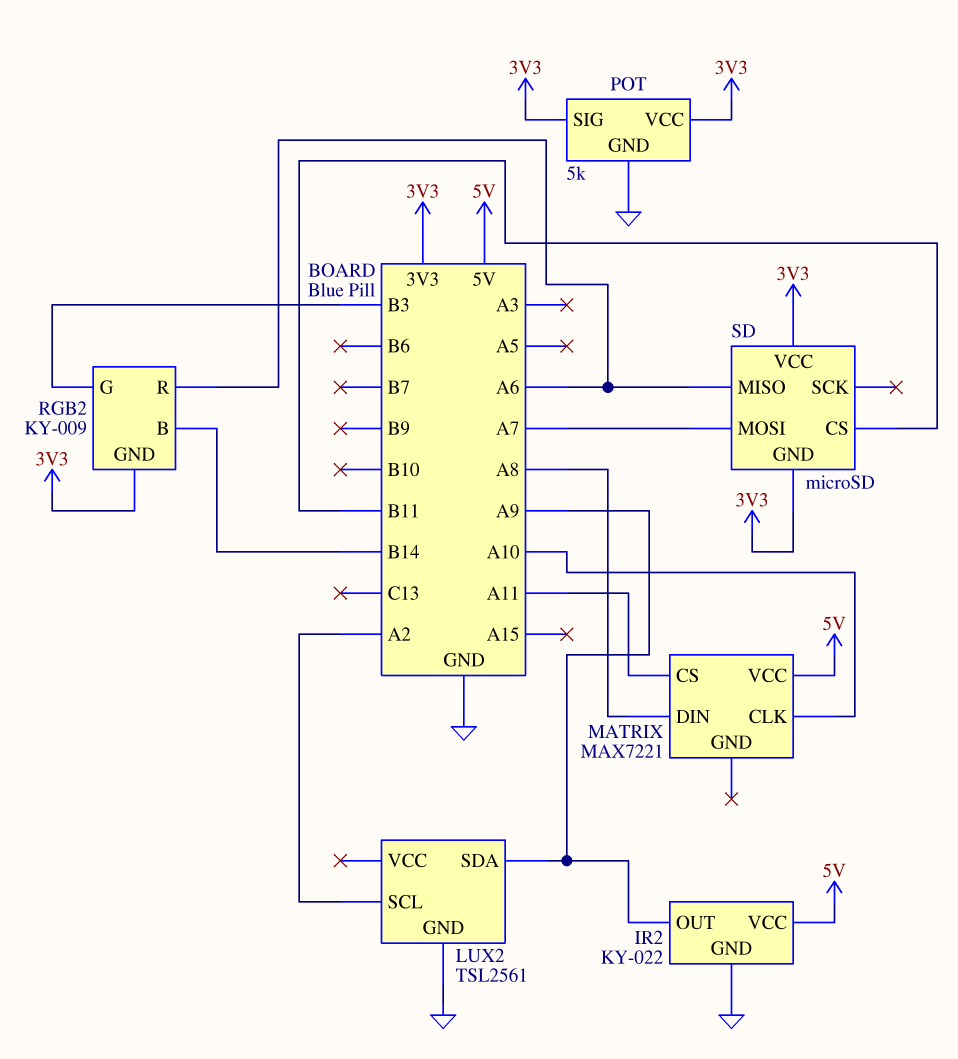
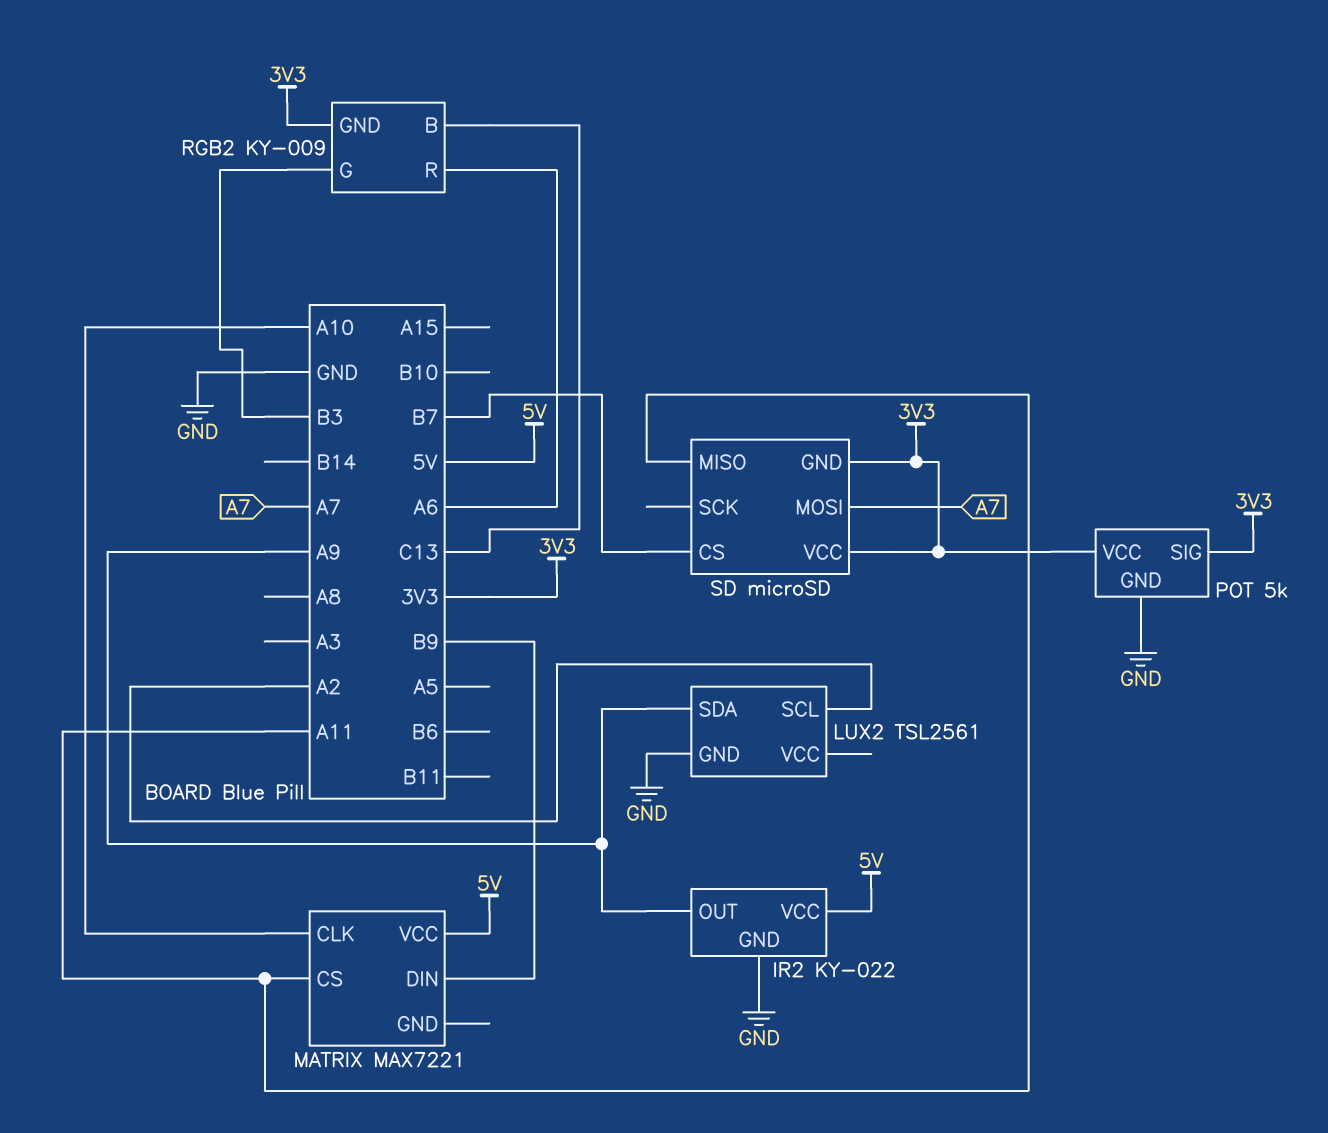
MATRIX pin DIN: A8 -> B9
RGB2 pin B: B14 -> C13
SD pin CS: B11 -> B7
SD pin MISO: A6 -> A11

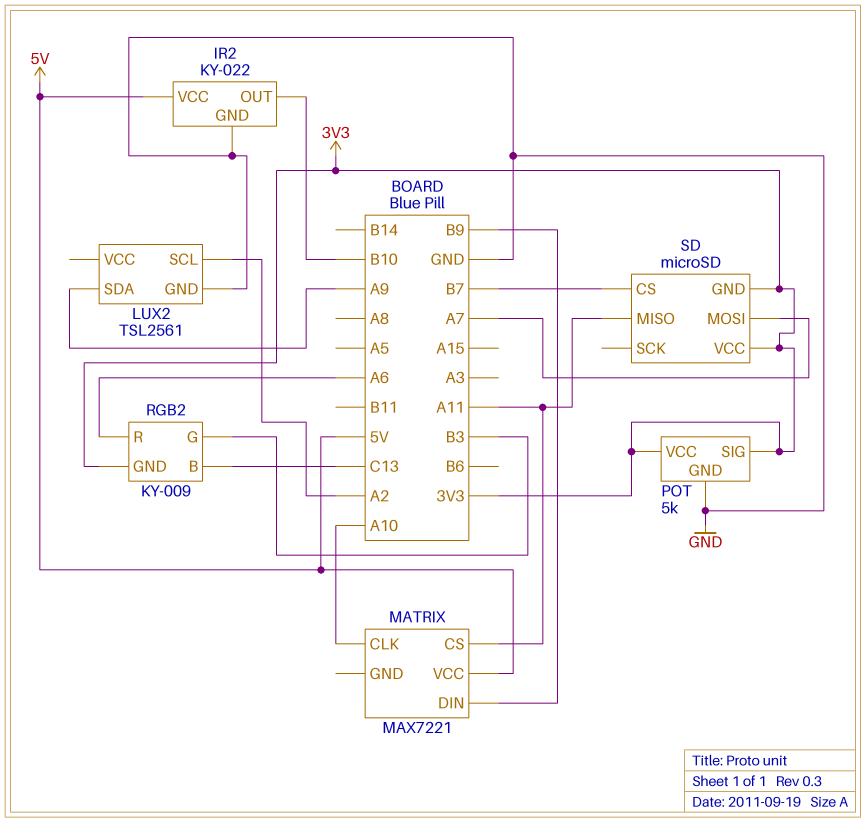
IR2 pin OUT: A9 -> B10

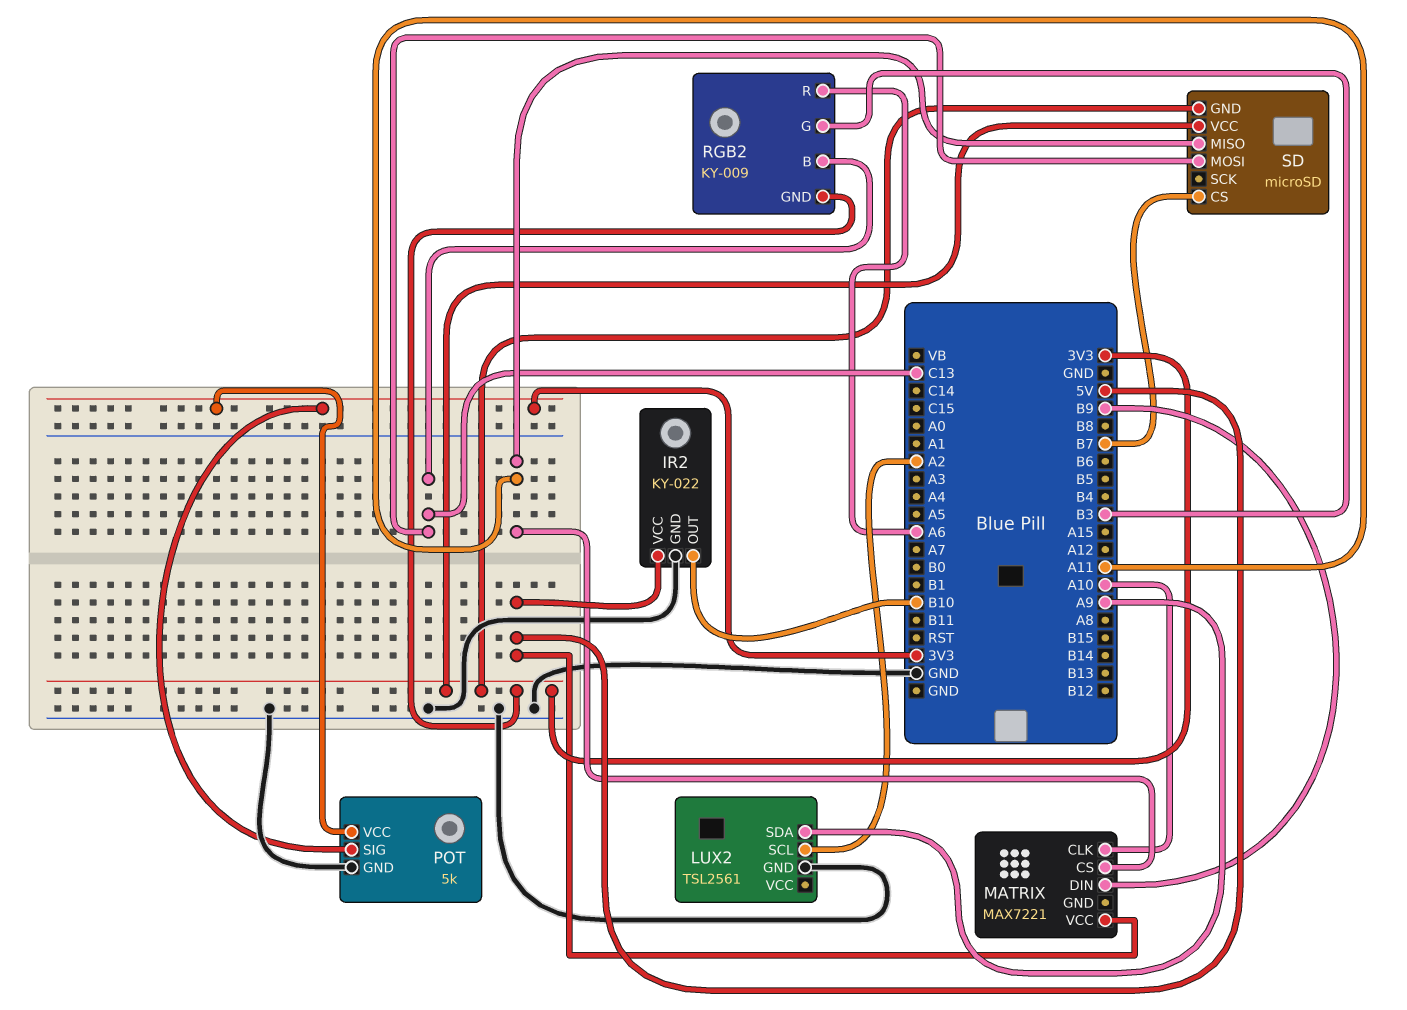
SD pin MOSI: A7 -> C13

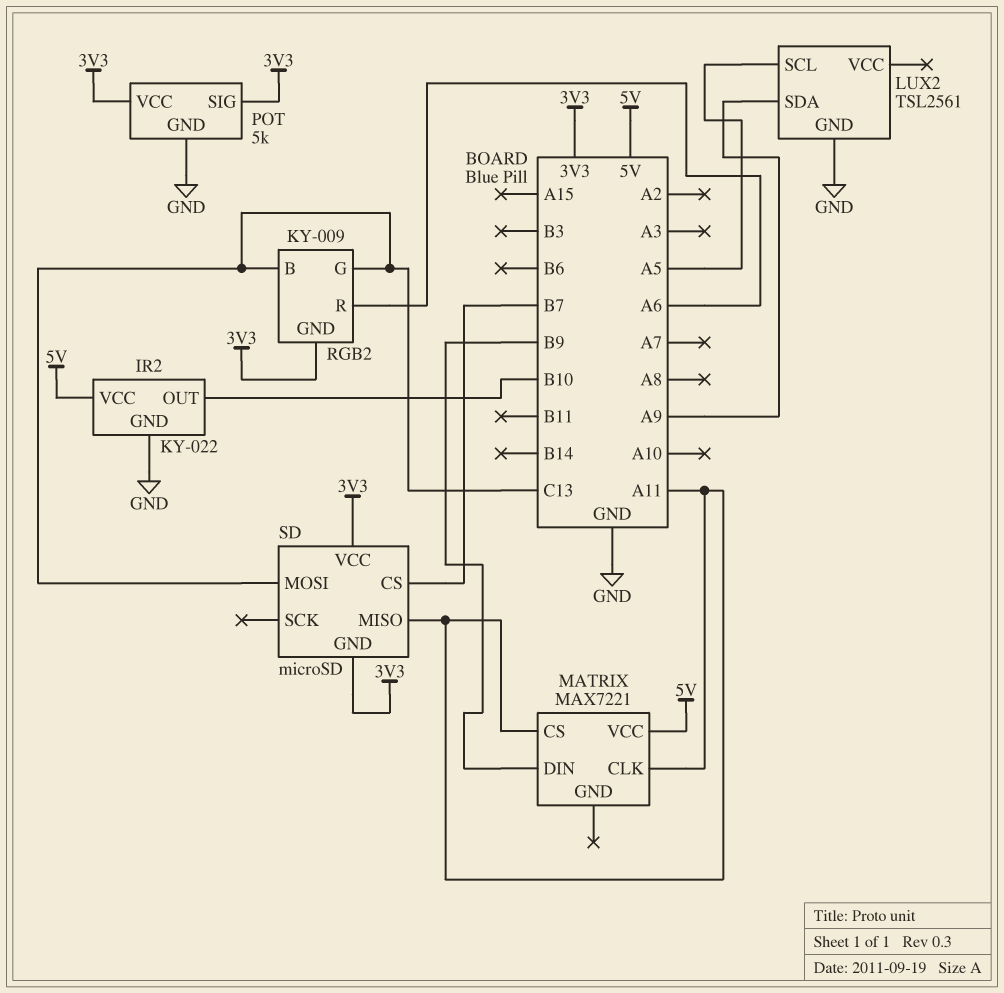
LUX2 pin SCL: A2 -> A5
MATRIX pin CLK: A10 -> A11
RGB2 pin G: B3 -> C13

